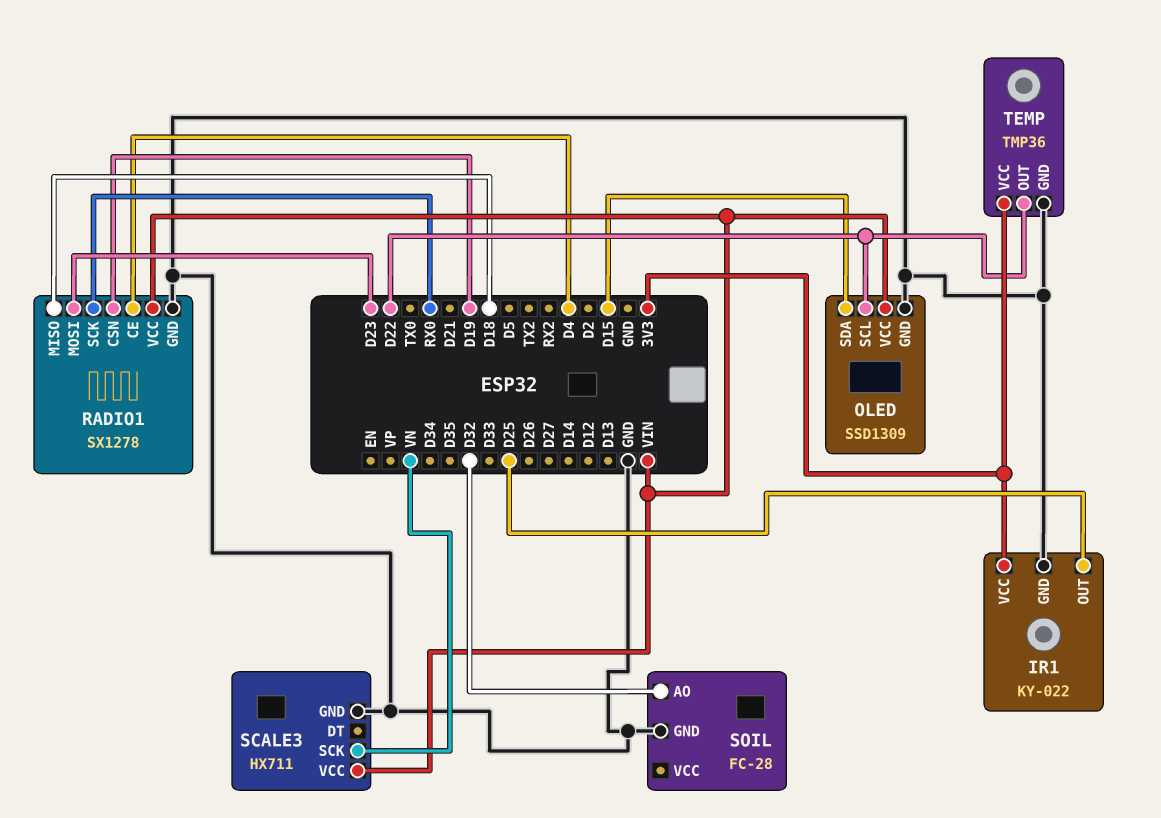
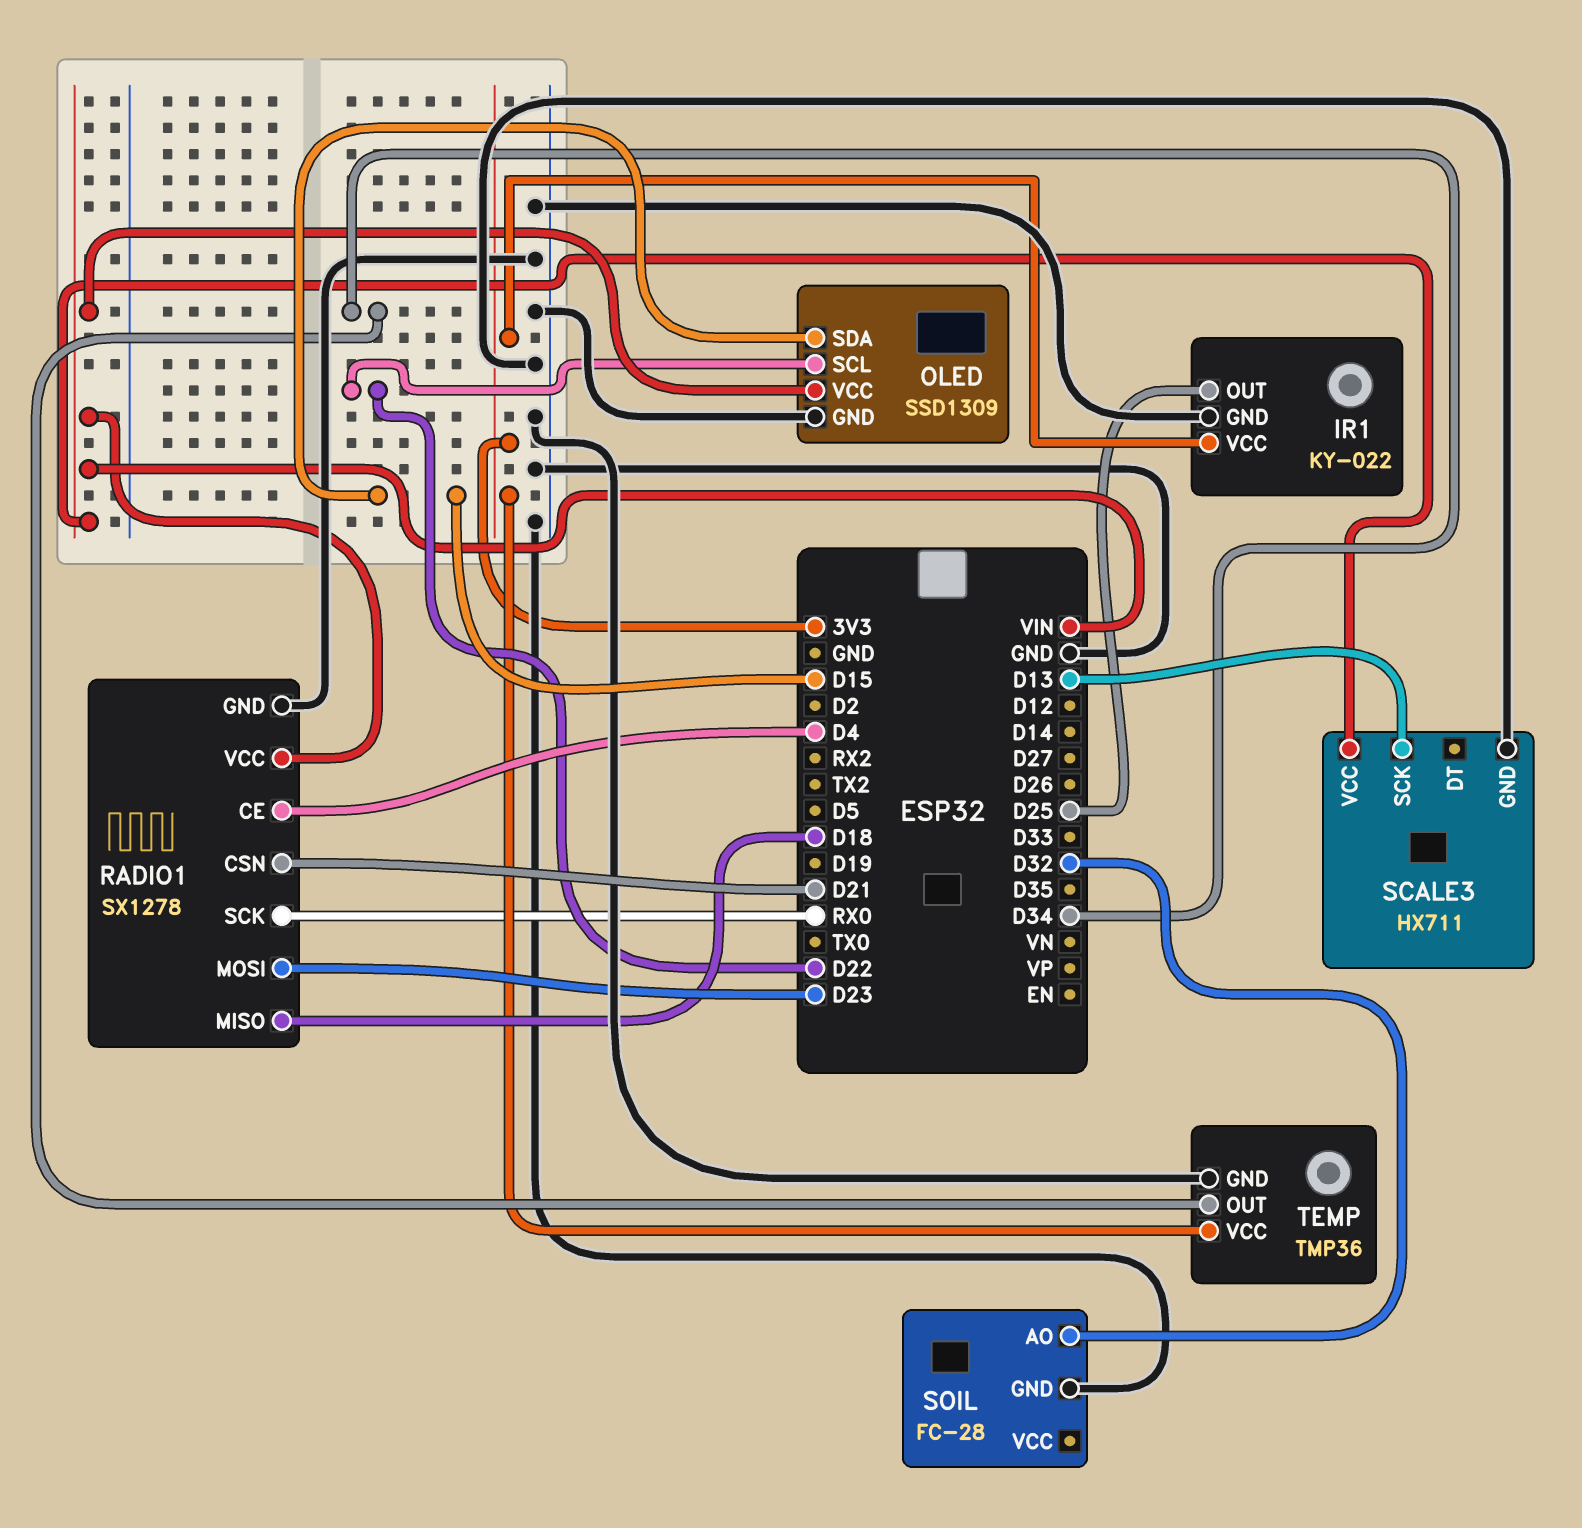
RADIO1 pin CSN: D19 -> D21
SCALE3 pin SCK: VN -> D13
TEMP pin OUT: D22 -> D34

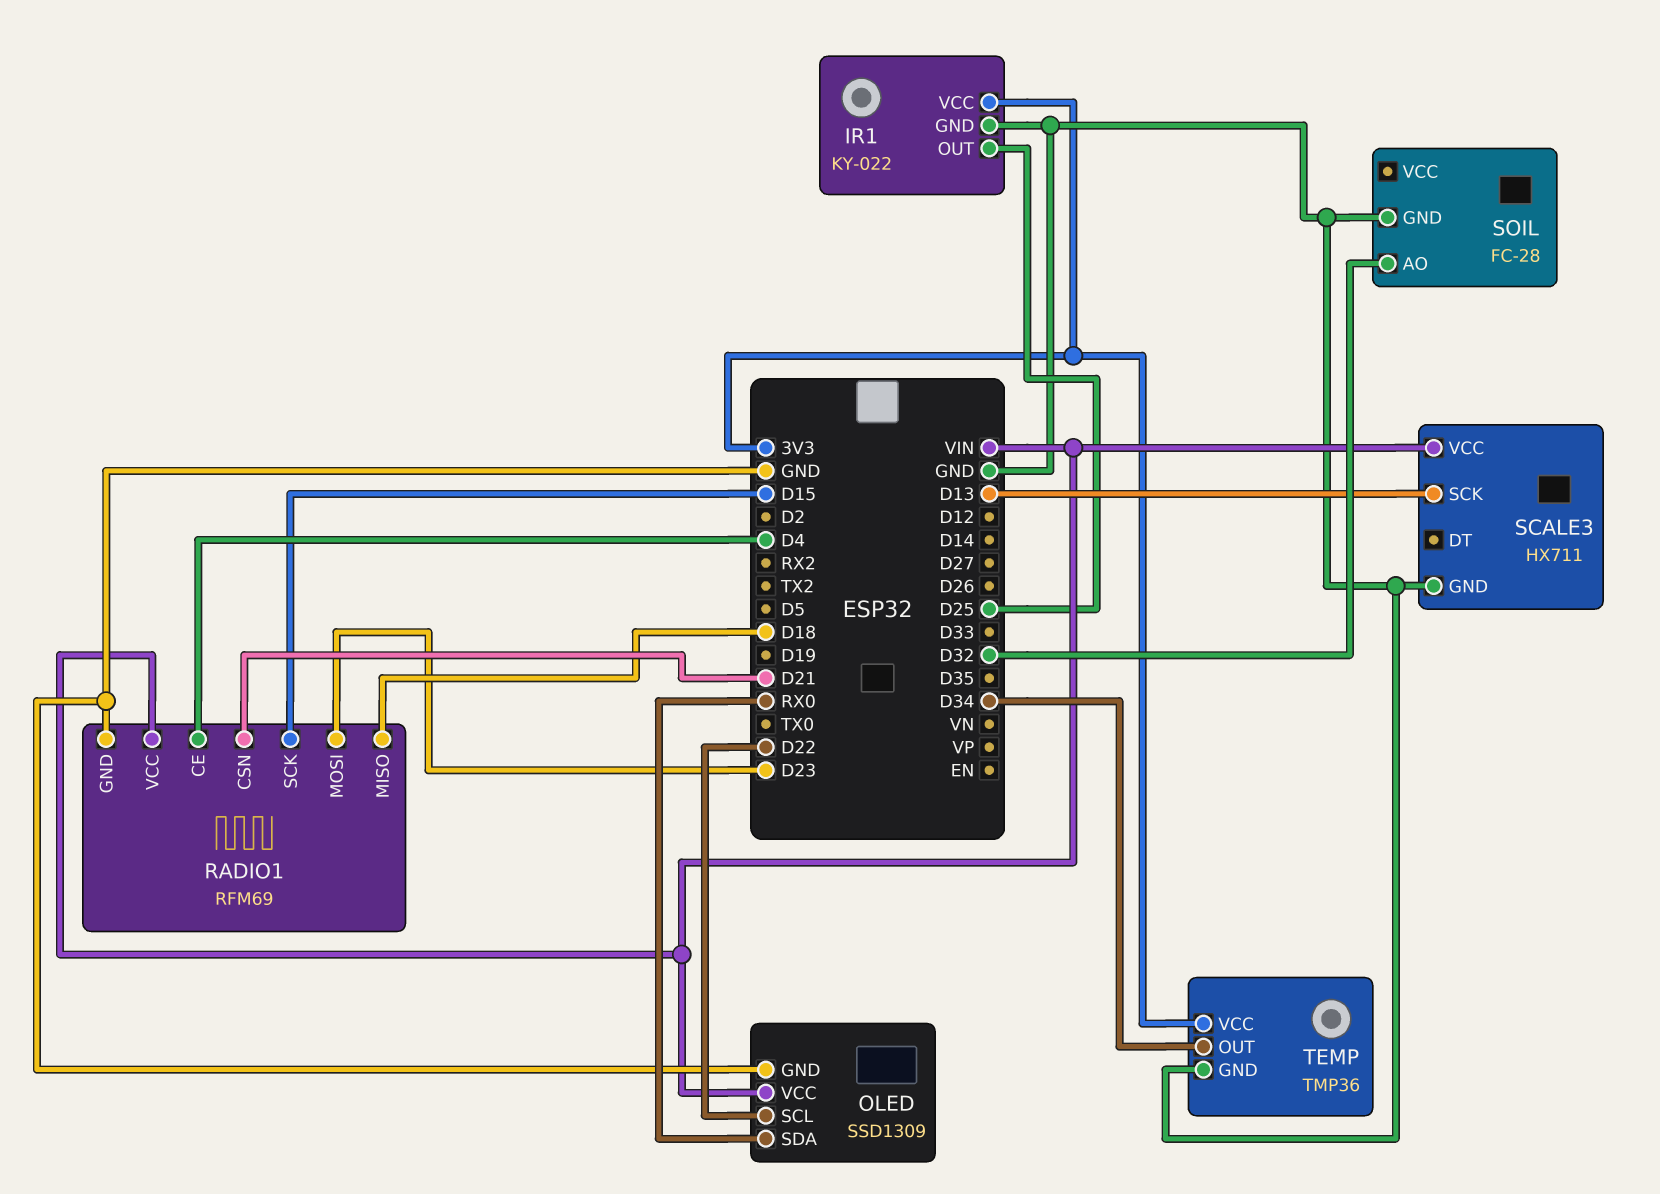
OLED pin SDA: D15 -> RX0
RADIO1: SX1278 -> RFM69
RADIO1 pin SCK: RX0 -> D15

